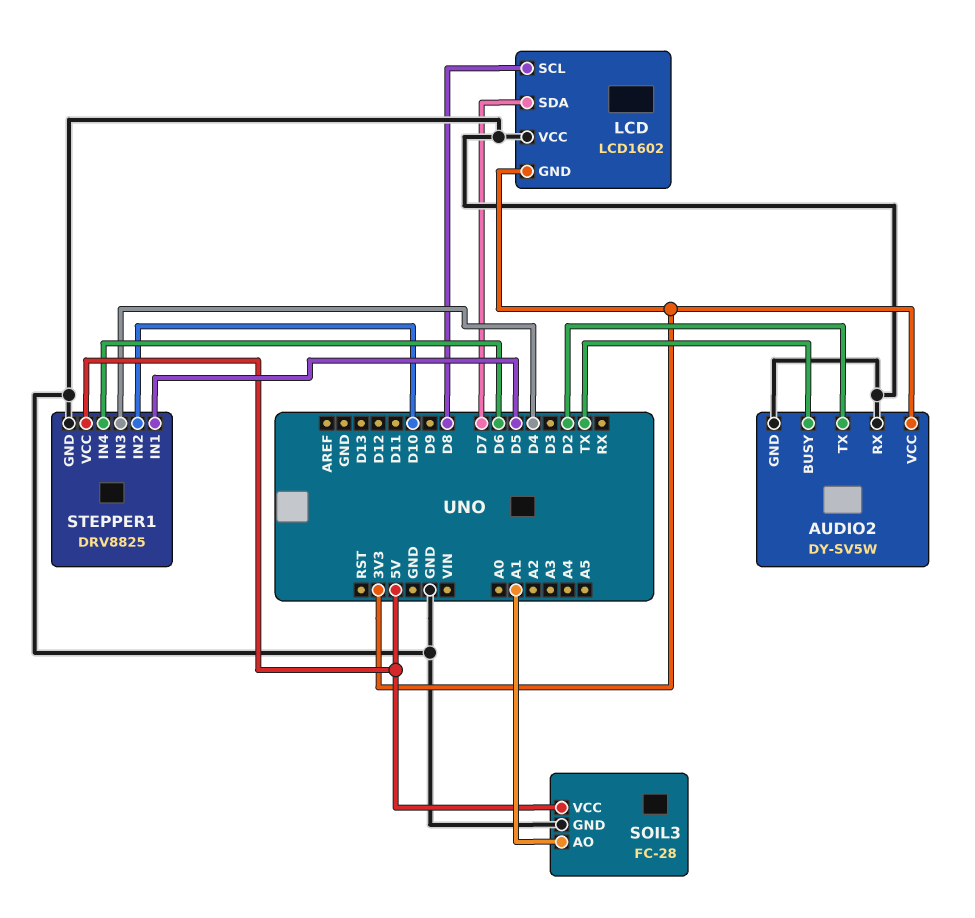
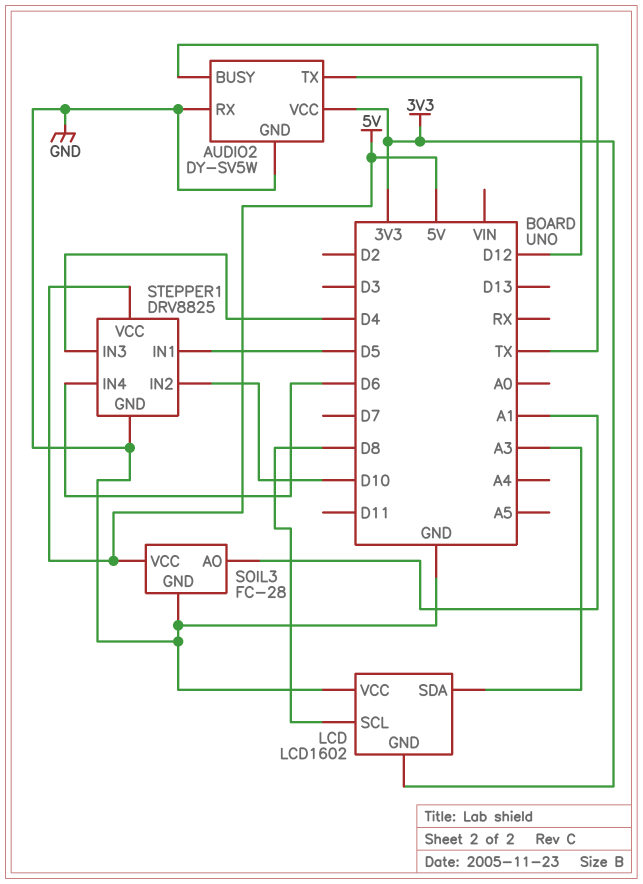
AUDIO2 pin TX: D2 -> D12
LCD pin SDA: D7 -> A3

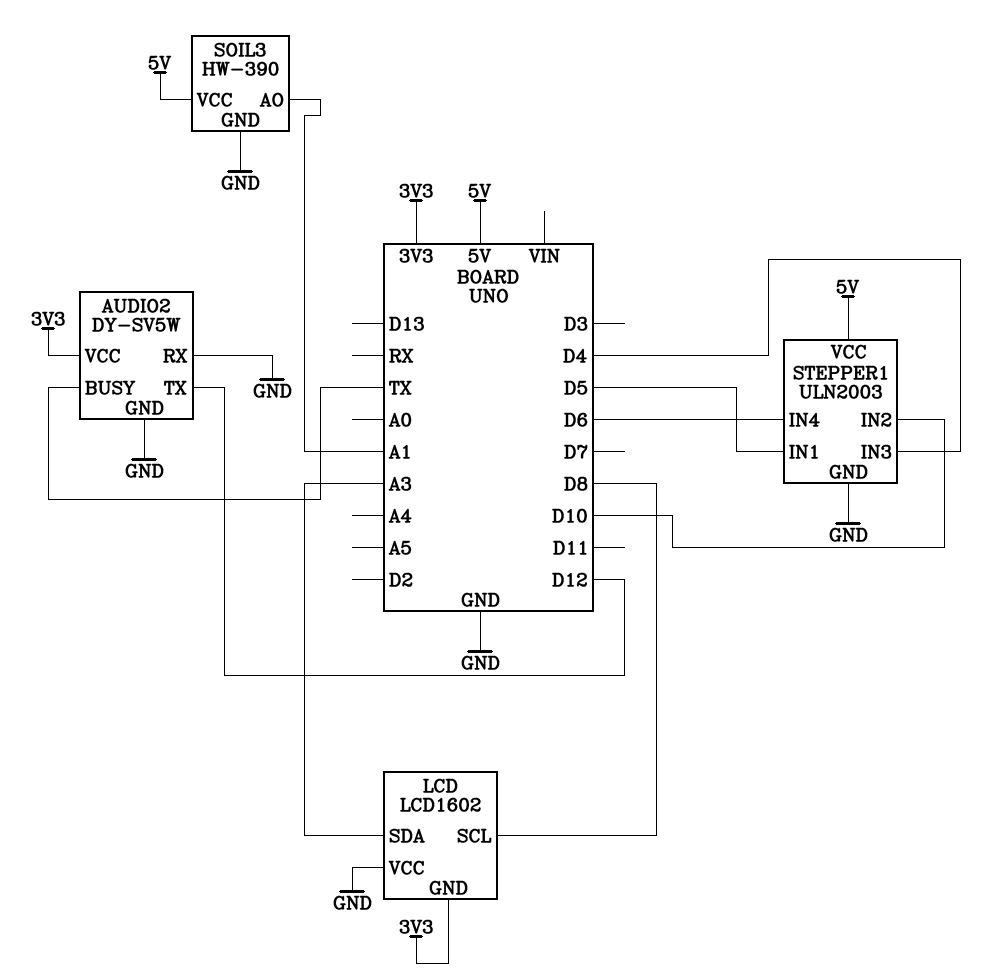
SOIL3: FC-28 -> HW-390
STEPPER1: DRV8825 -> ULN2003

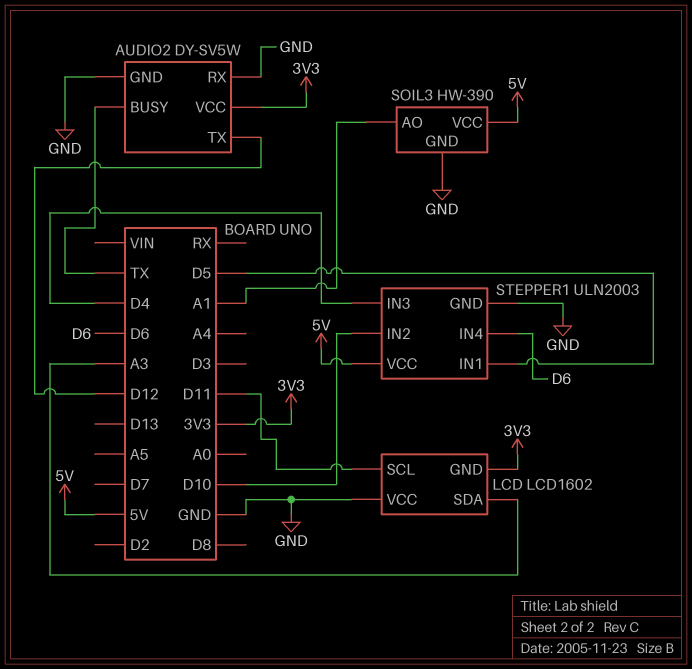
LCD pin SCL: D8 -> D11

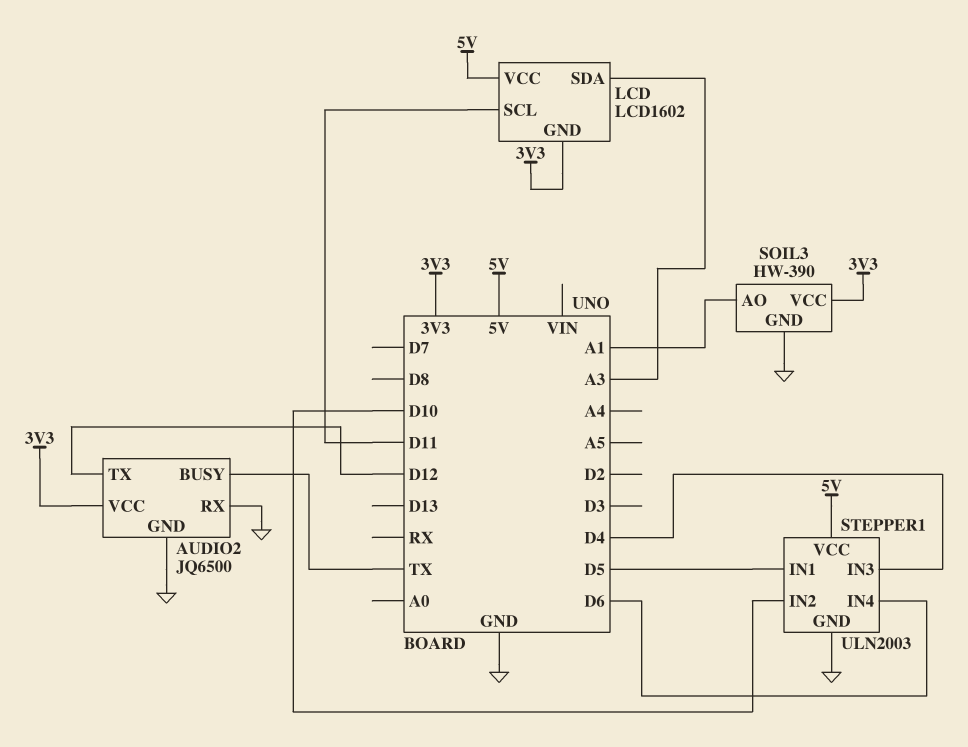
AUDIO2: DY-SV5W -> JQ6500
LCD pin VCC: GND -> 5V
SOIL3 pin VCC: 5V -> 3V3

